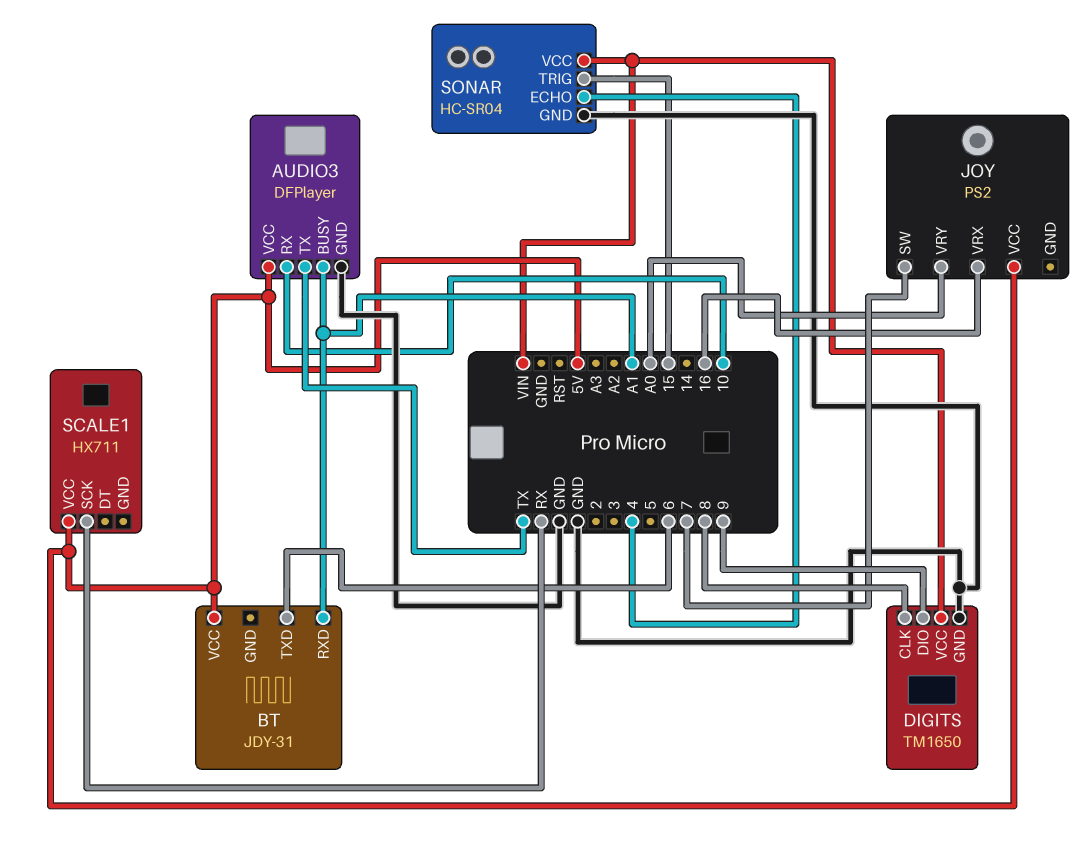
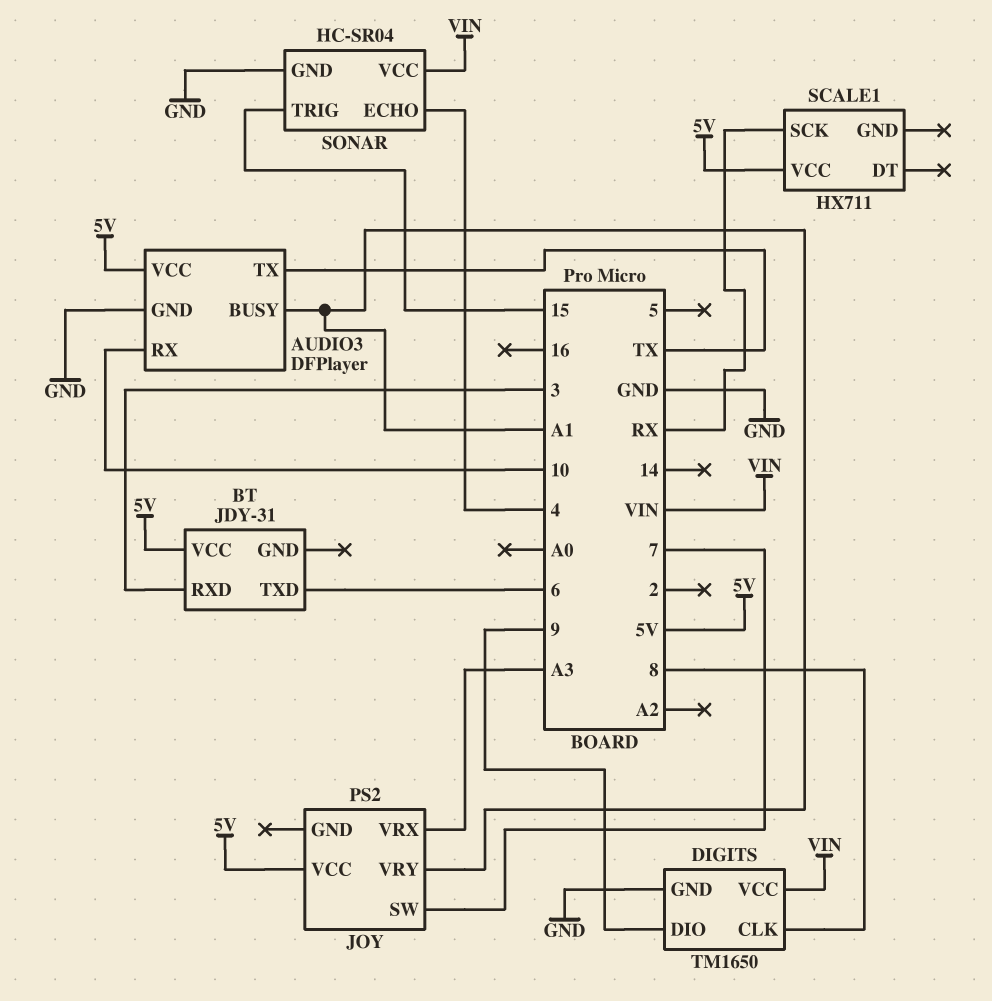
BT pin RXD: A1 -> 3
JOY pin VRX: 16 -> A3
JOY pin VRY: A0 -> A1

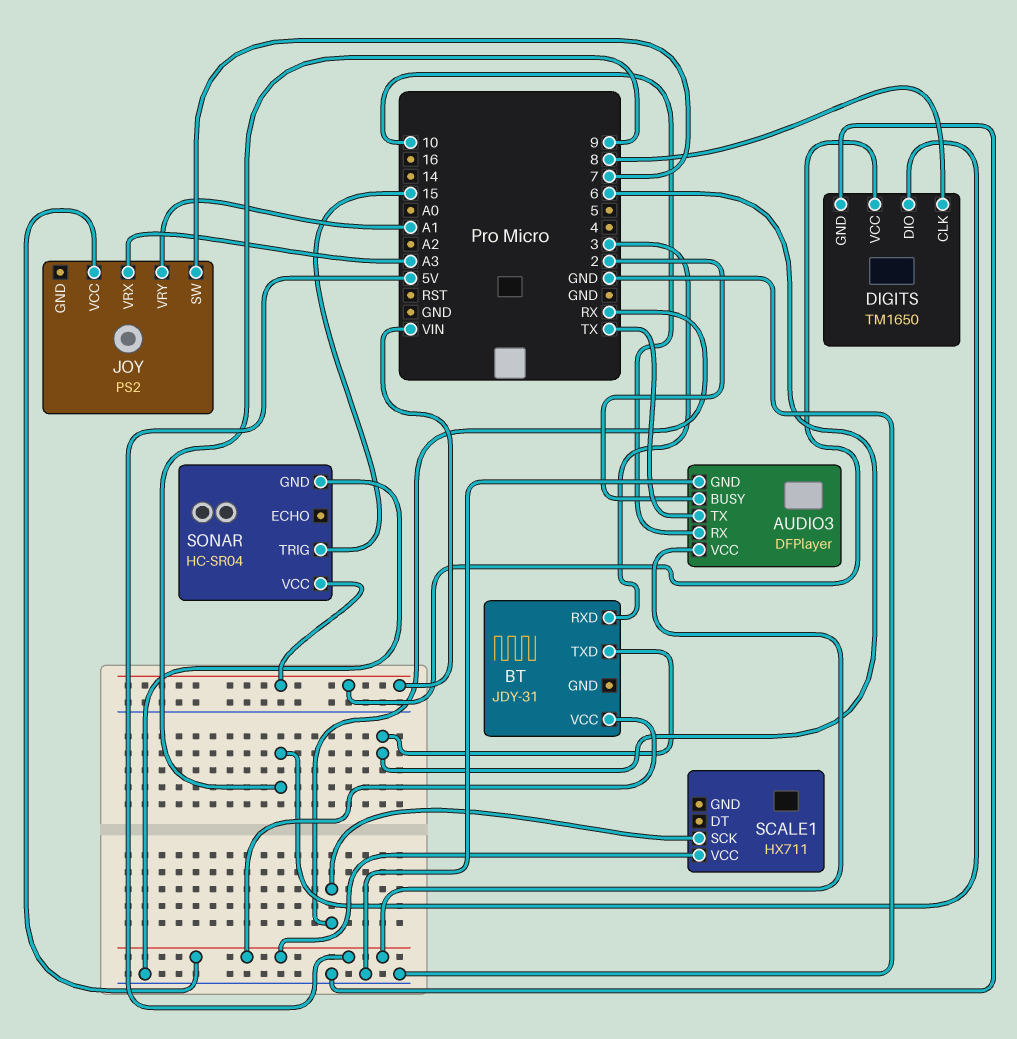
AUDIO3 pin BUSY: A1 -> 2
SONAR pin ECHO: 4 -> none

